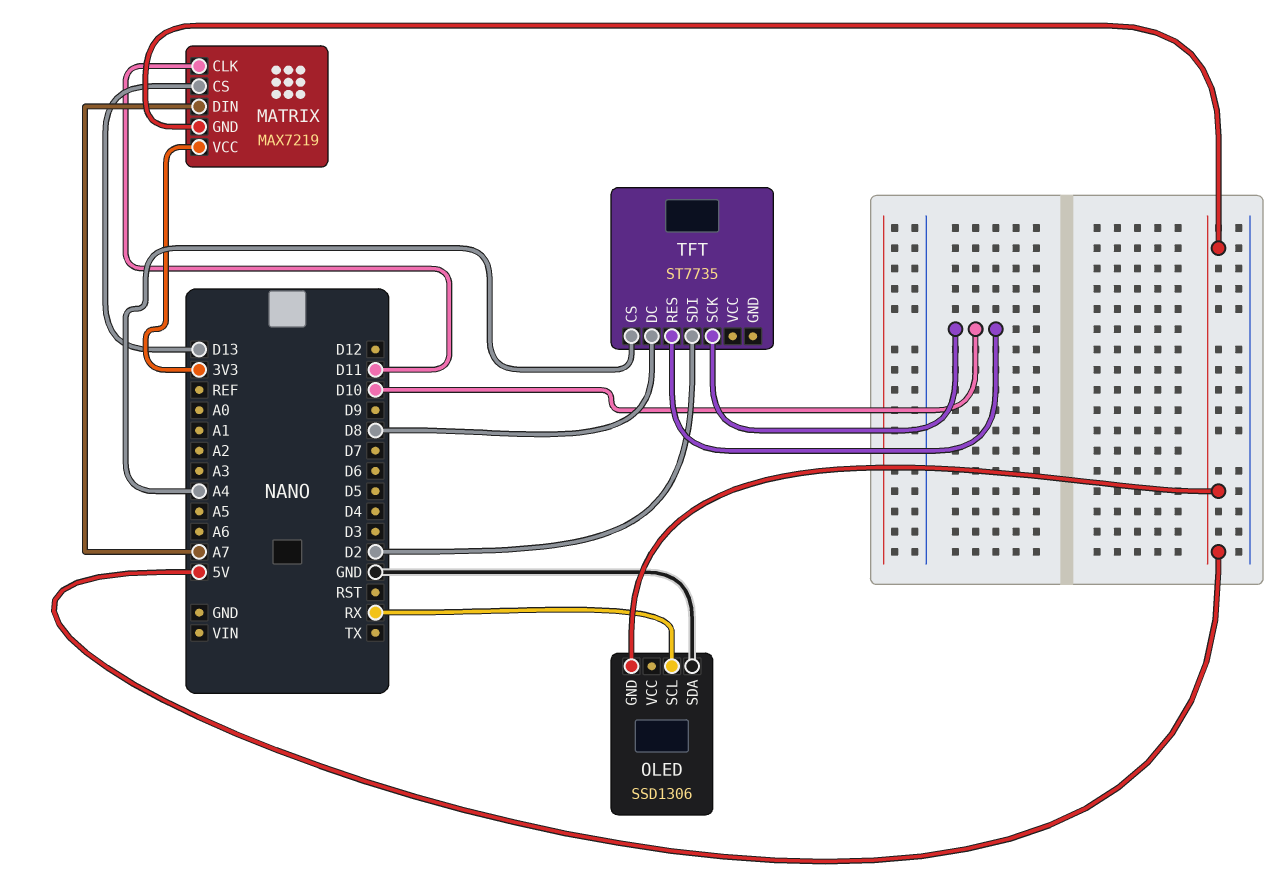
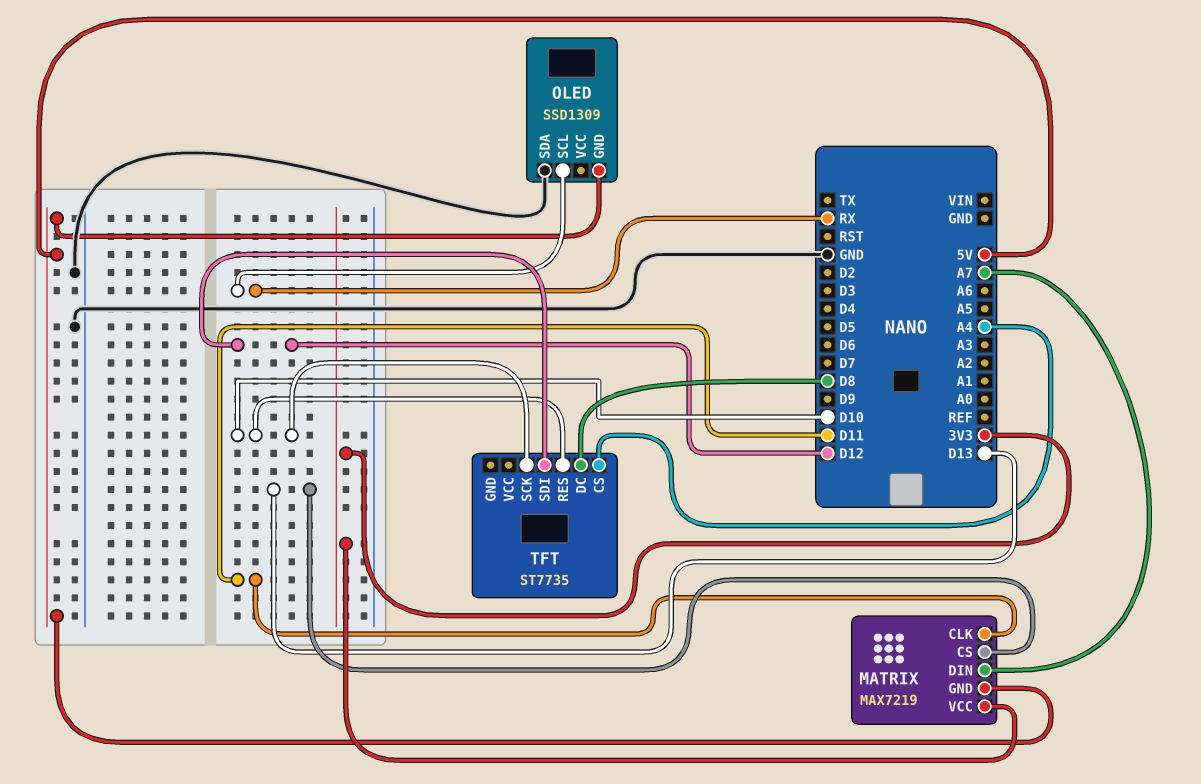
OLED: SSD1306 -> SSD1309
TFT pin SDI: D2 -> D12

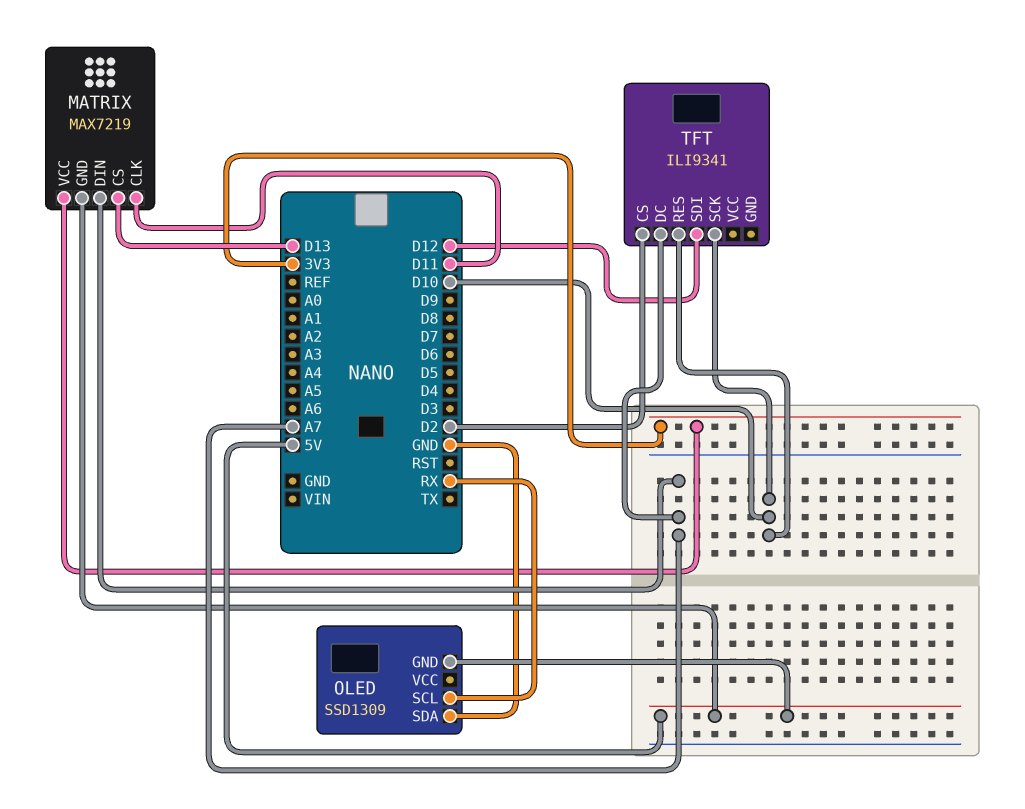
TFT: ST7735 -> ILI9341
TFT pin CS: A4 -> D2
TFT pin DC: D8 -> A7

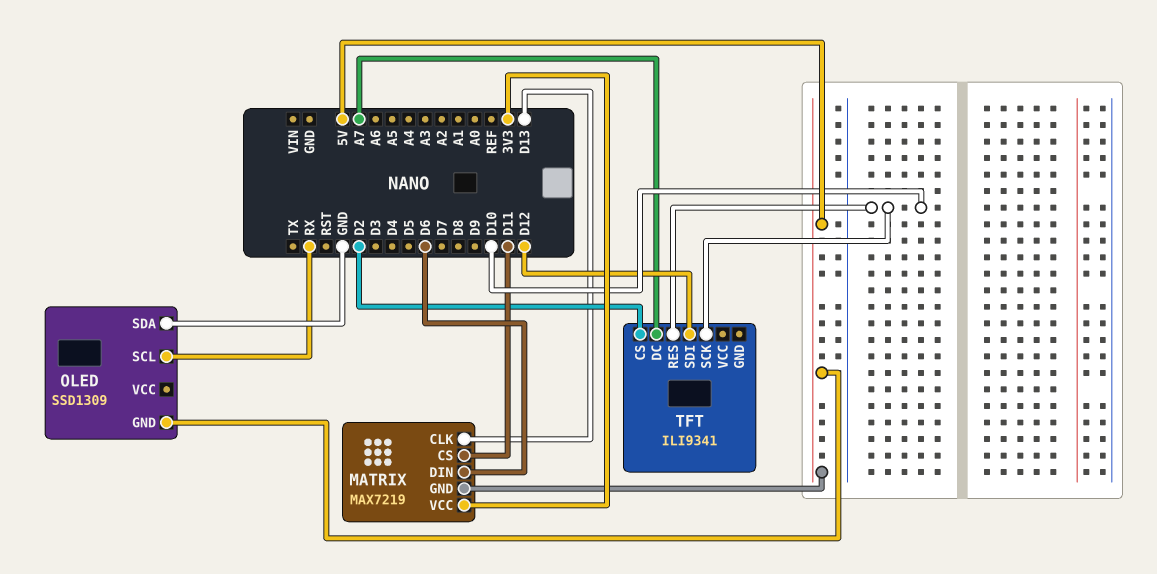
MATRIX pin CLK: D11 -> D13
MATRIX pin CS: D13 -> D11
MATRIX pin DIN: A7 -> D6

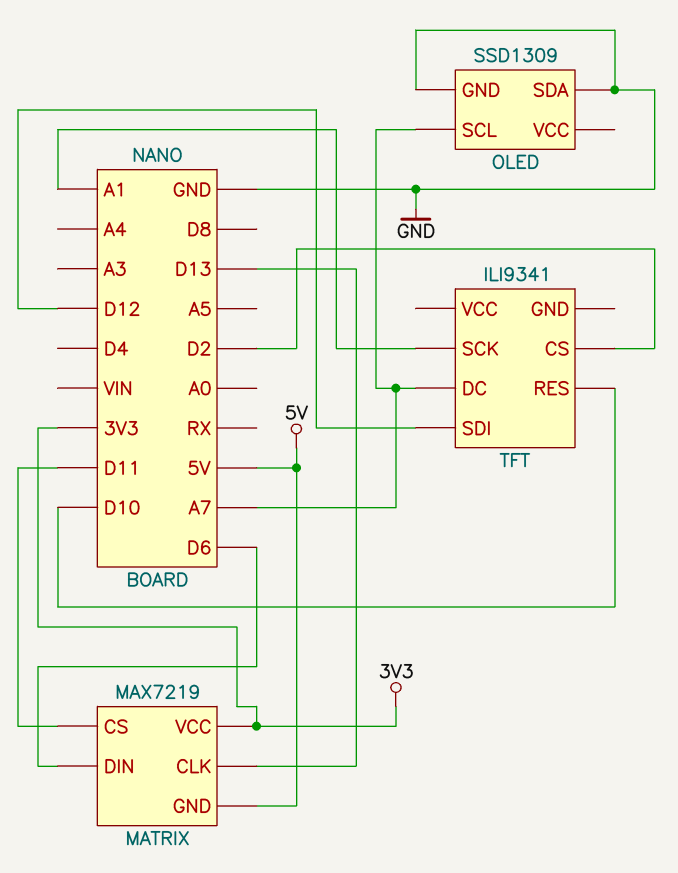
OLED pin GND: 5V -> GND
OLED pin SCL: RX -> A7
TFT pin SCK: D10 -> A1

